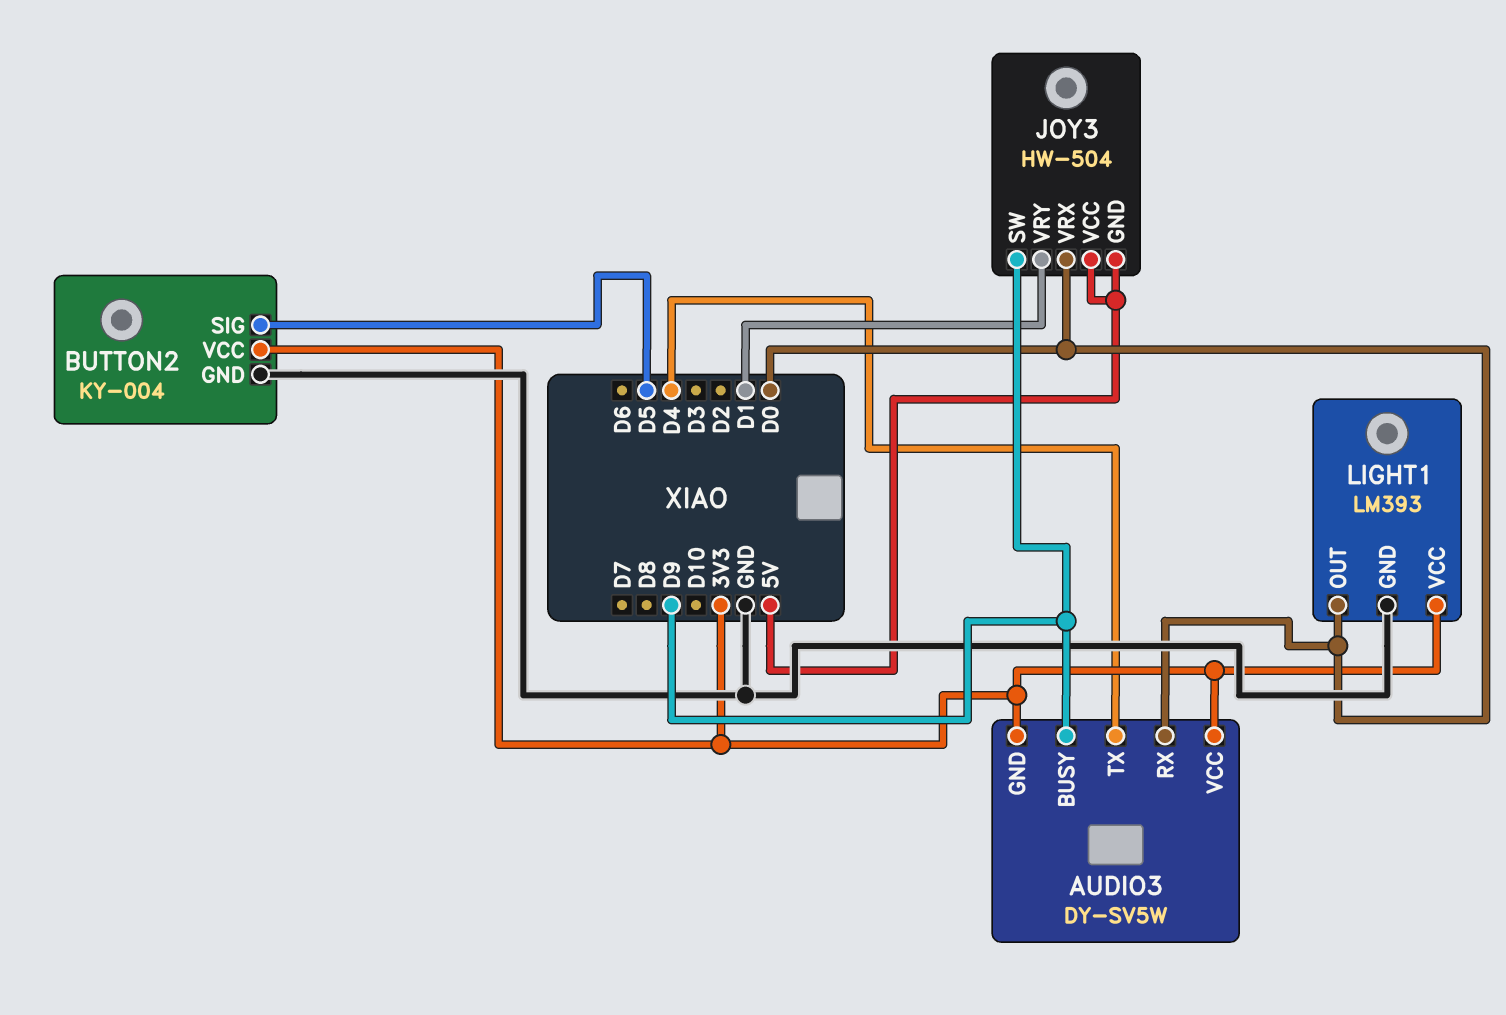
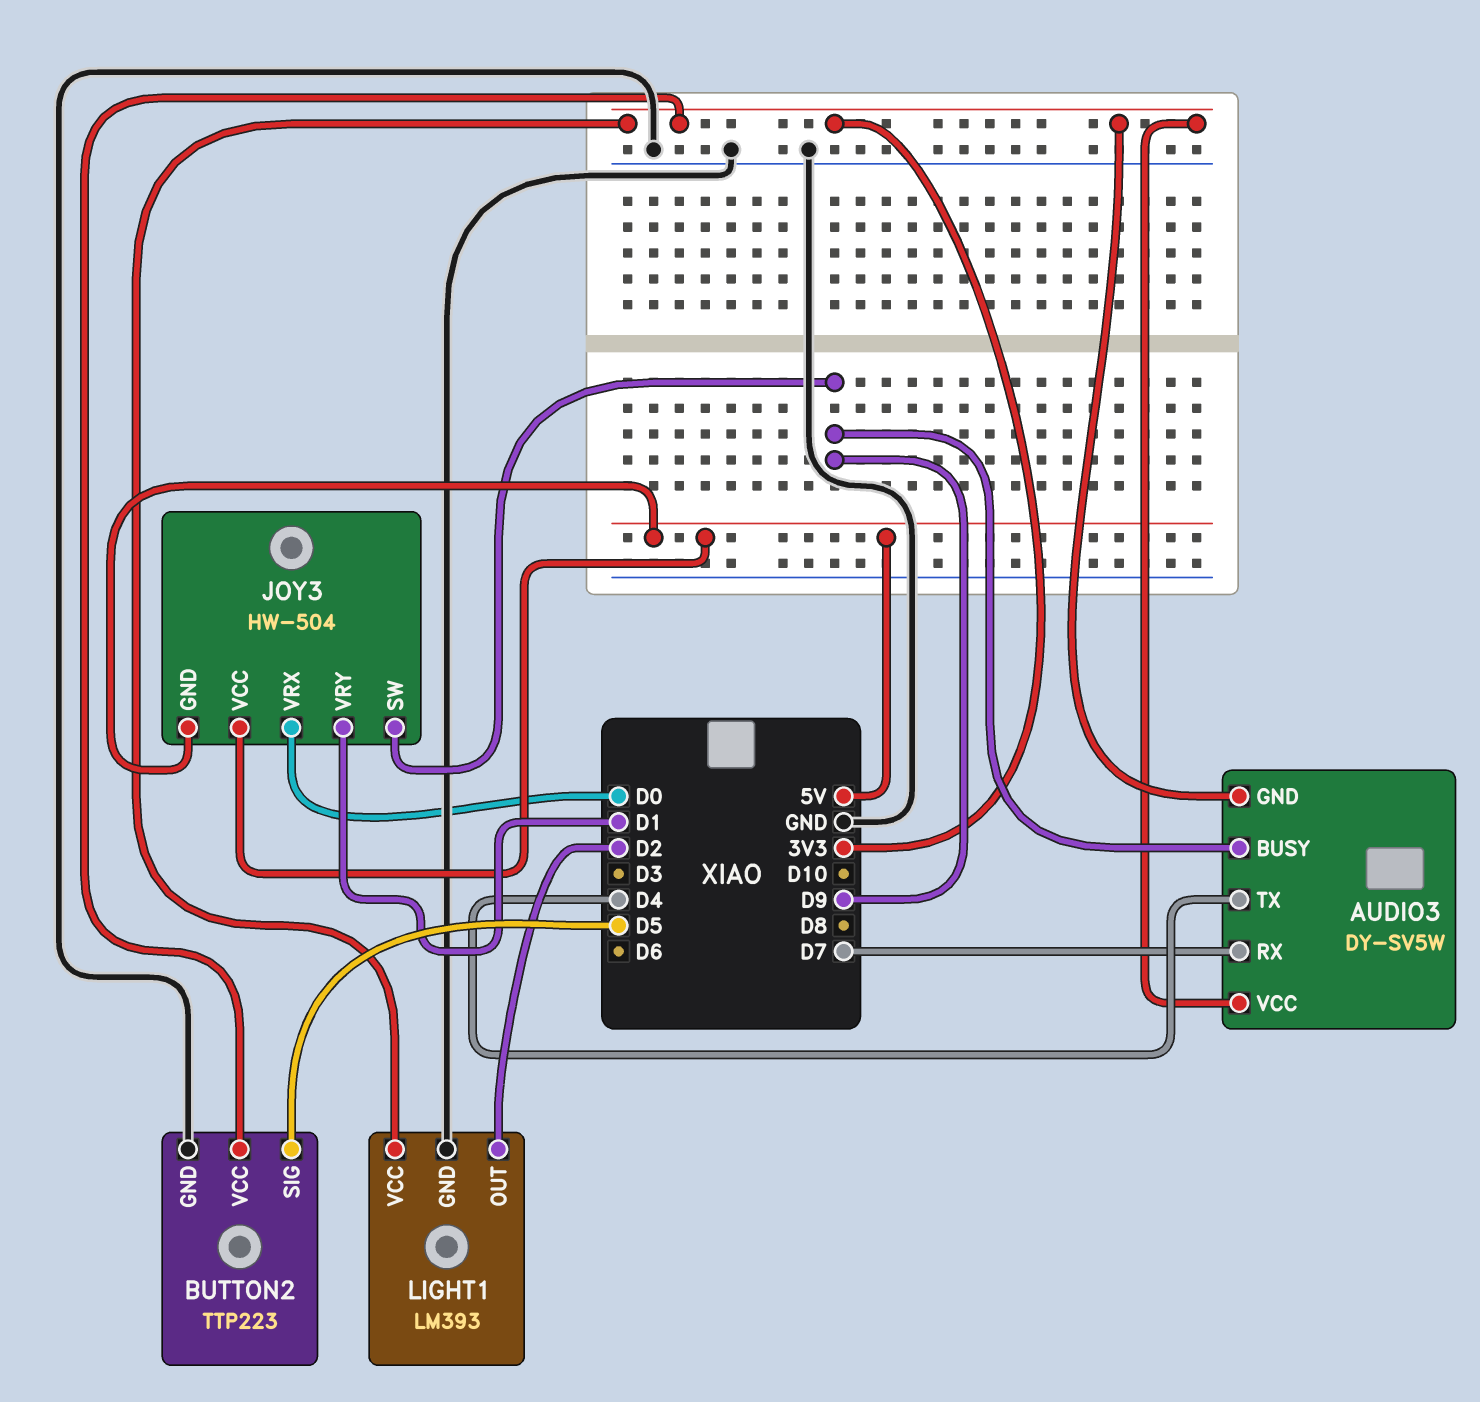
AUDIO3 pin RX: D0 -> D7
BUTTON2: KY-004 -> TTP223
LIGHT1 pin OUT: D0 -> D2

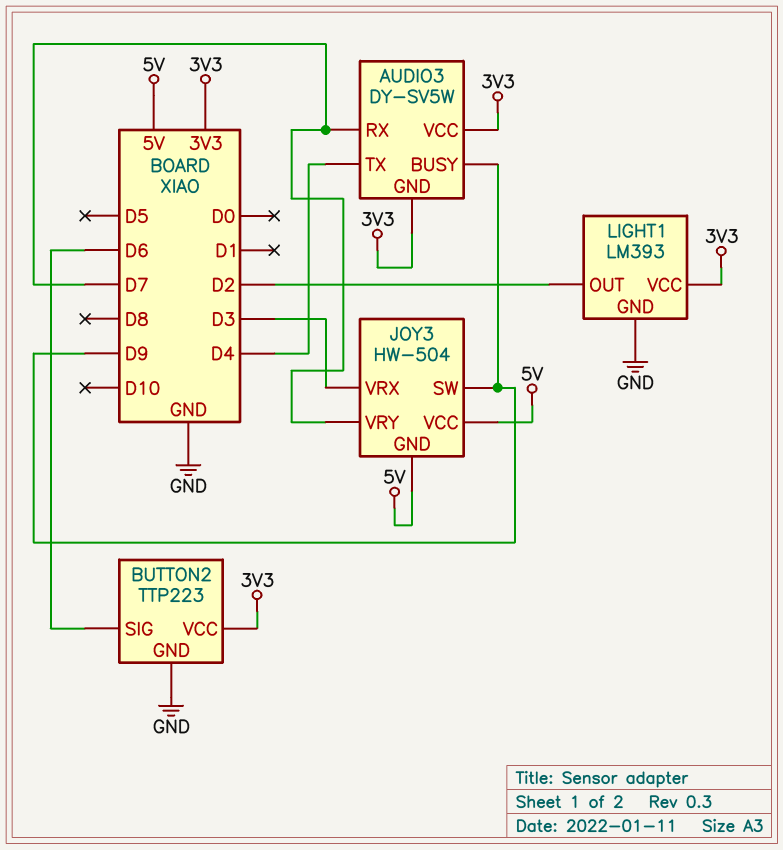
BUTTON2 pin SIG: D5 -> D6
JOY3 pin VRX: D0 -> D3
JOY3 pin VRY: D1 -> D7

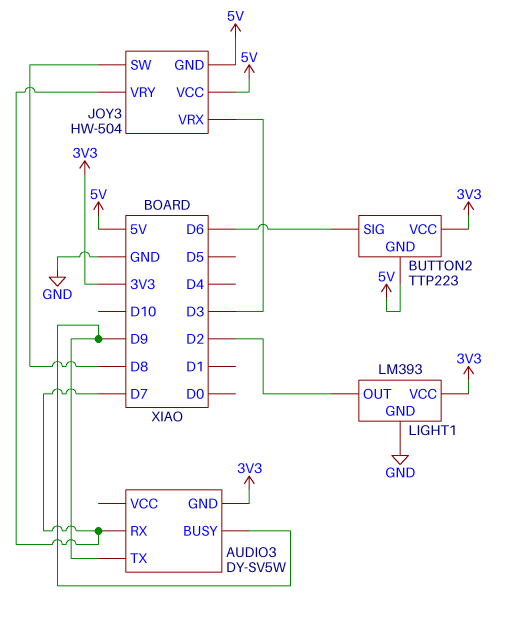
AUDIO3 pin TX: D4 -> D9
AUDIO3 pin VCC: 3V3 -> none
BUTTON2 pin GND: GND -> 5V
JOY3 pin SW: D9 -> D8

